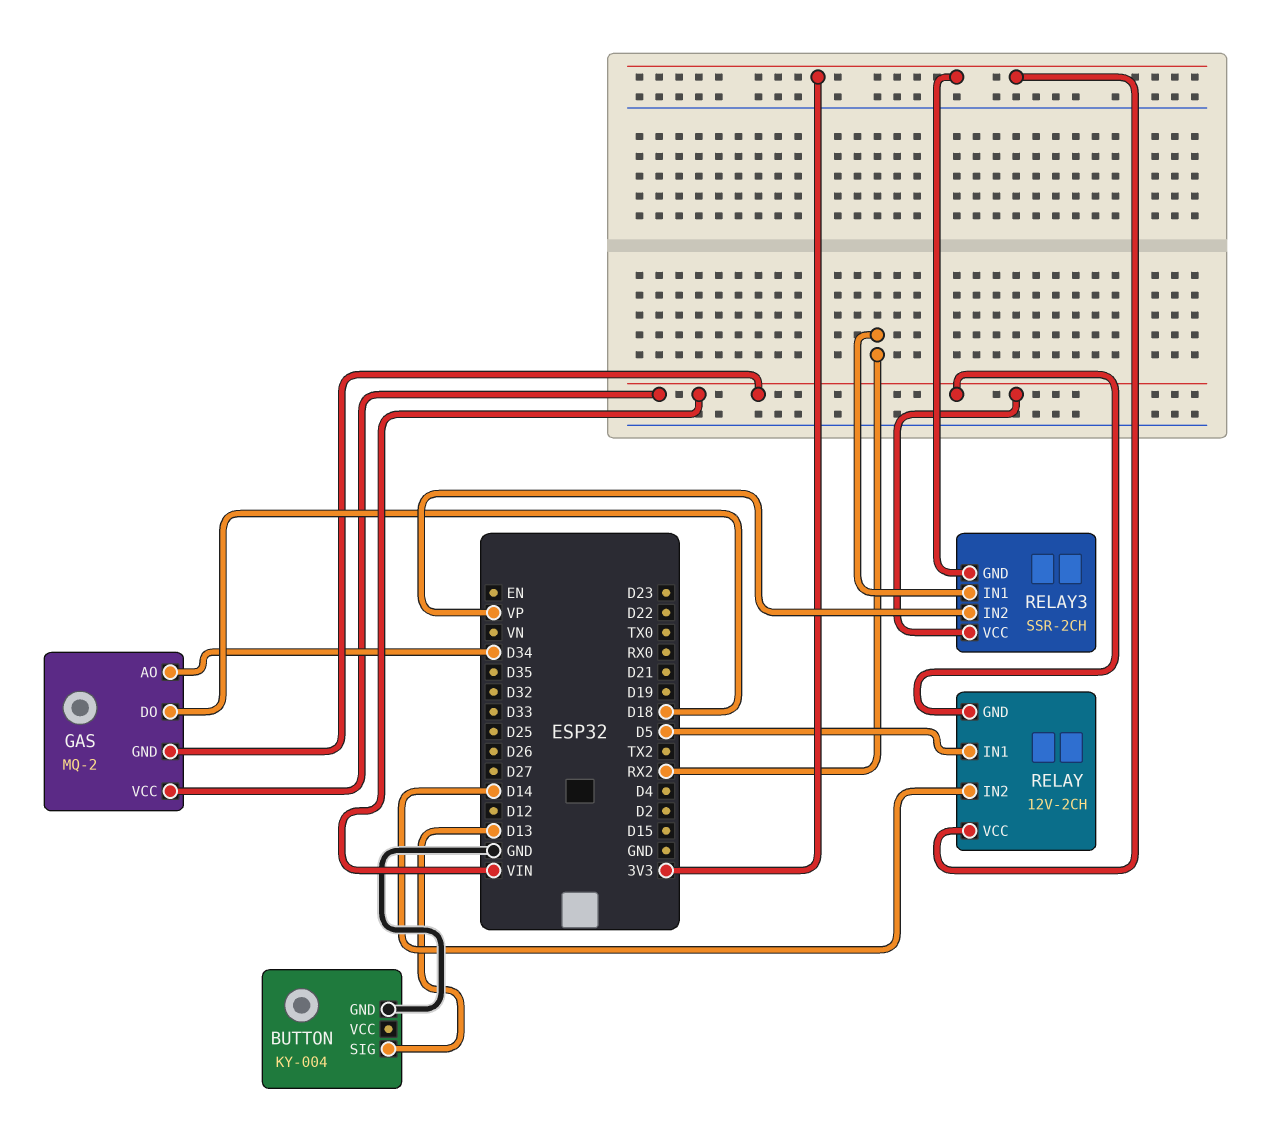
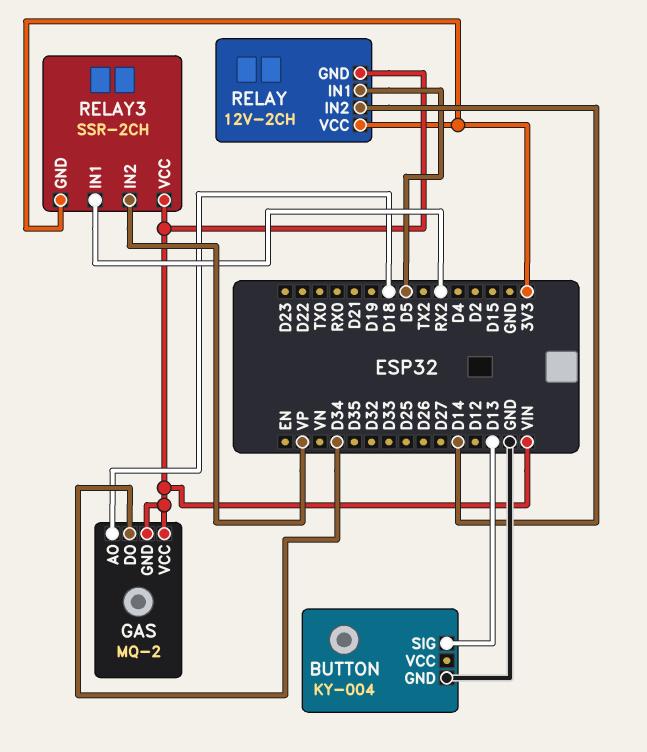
GAS pin AO: D34 -> D18
GAS pin DO: D18 -> D34

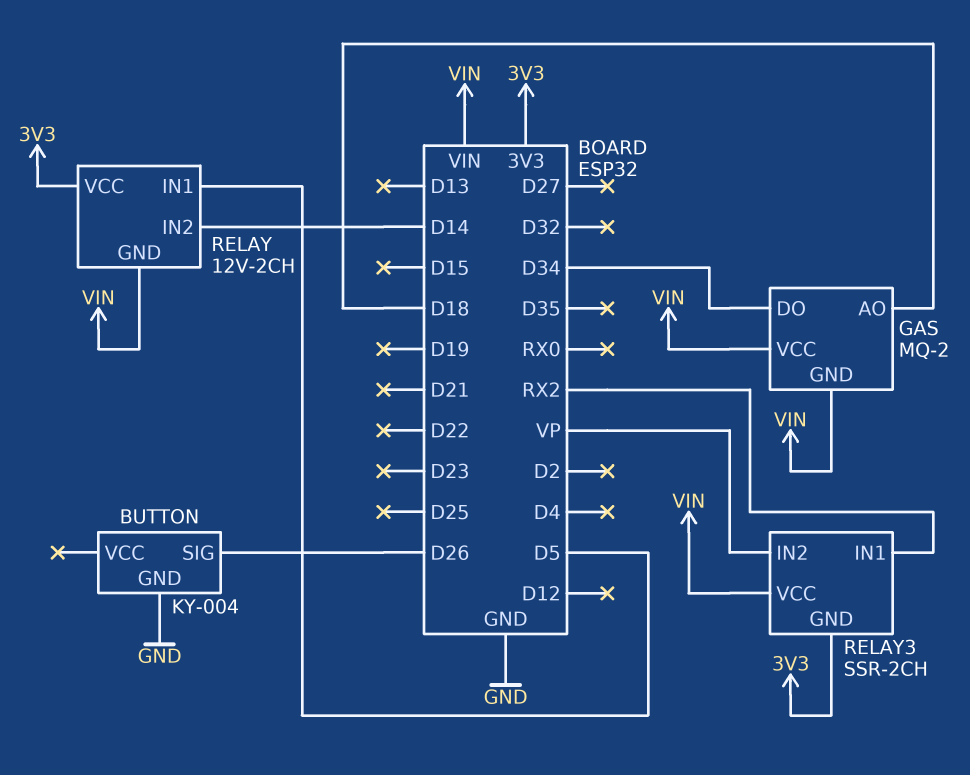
BUTTON pin SIG: D13 -> D26

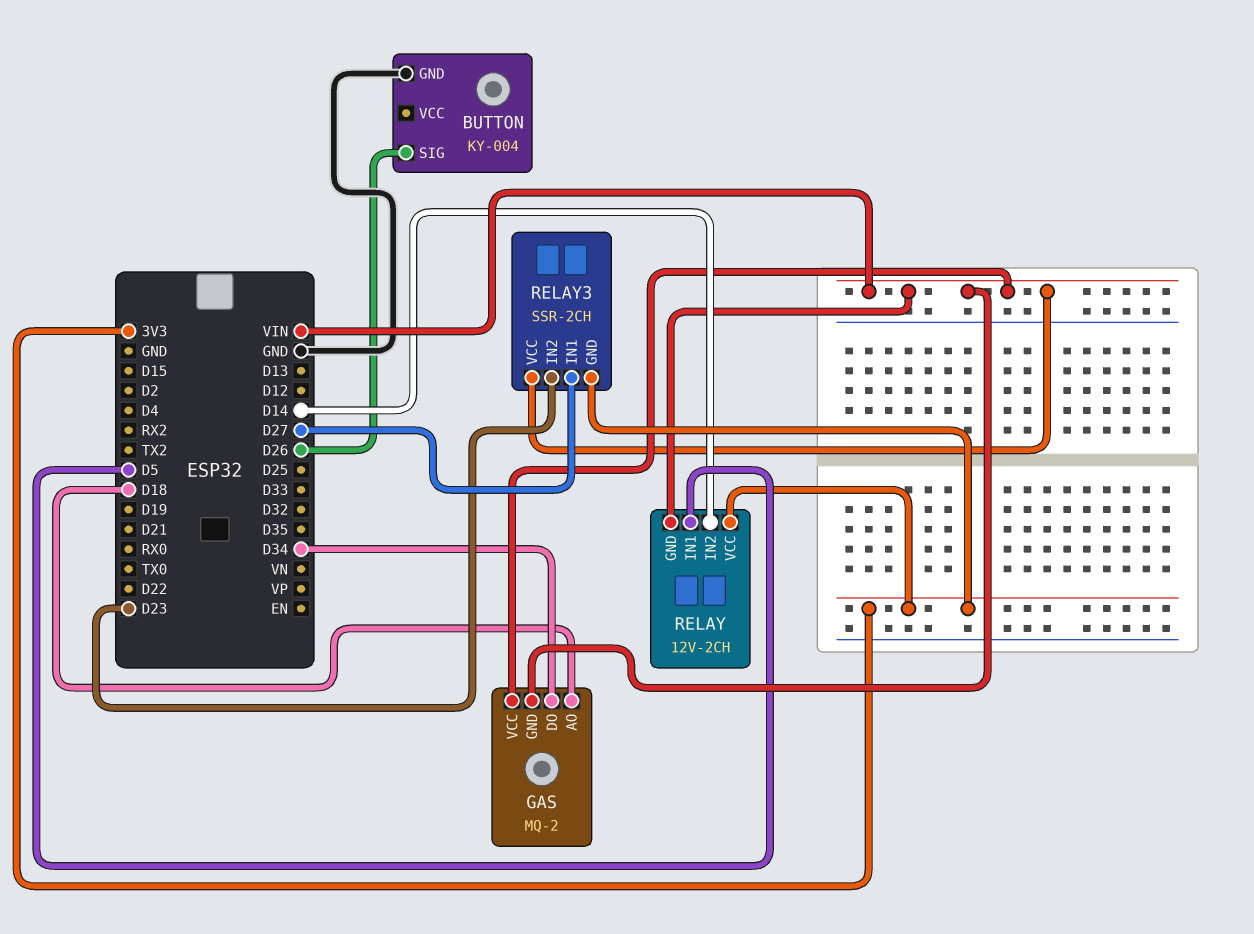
RELAY3 pin IN1: RX2 -> D27
RELAY3 pin IN2: VP -> D23

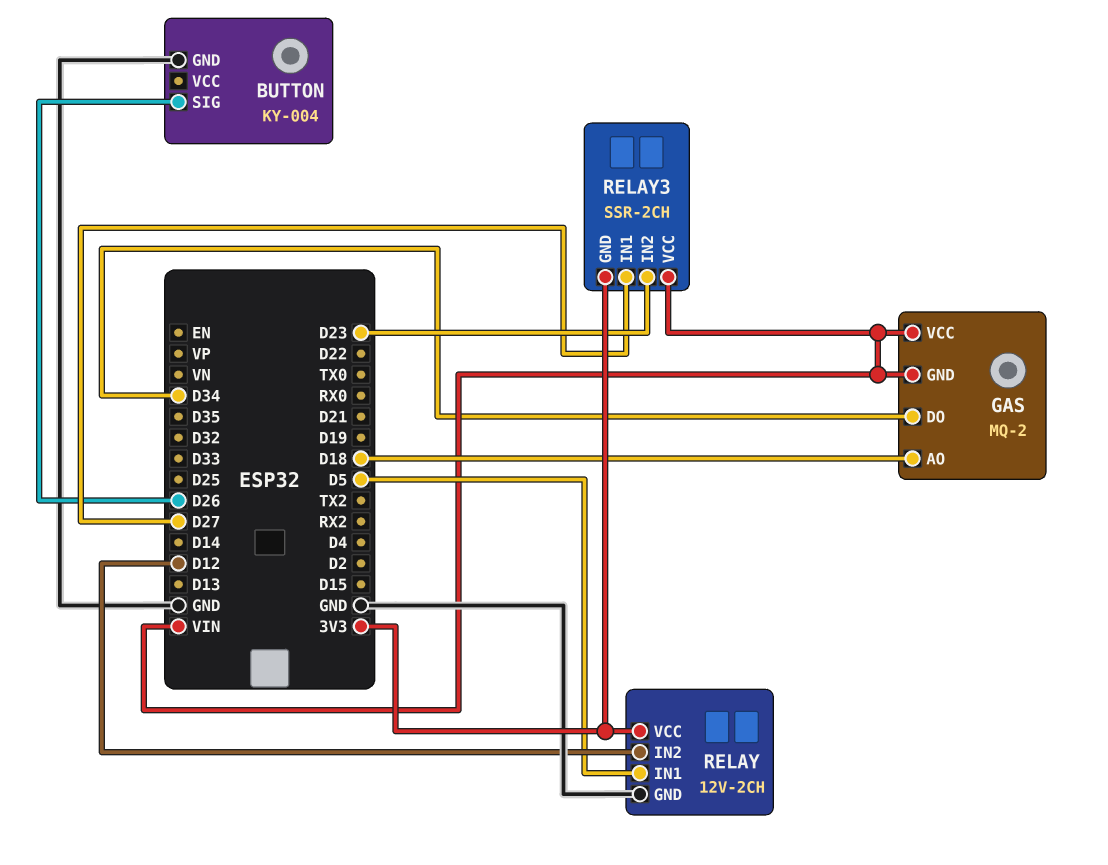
RELAY pin GND: VIN -> GND
RELAY pin IN2: D14 -> D12

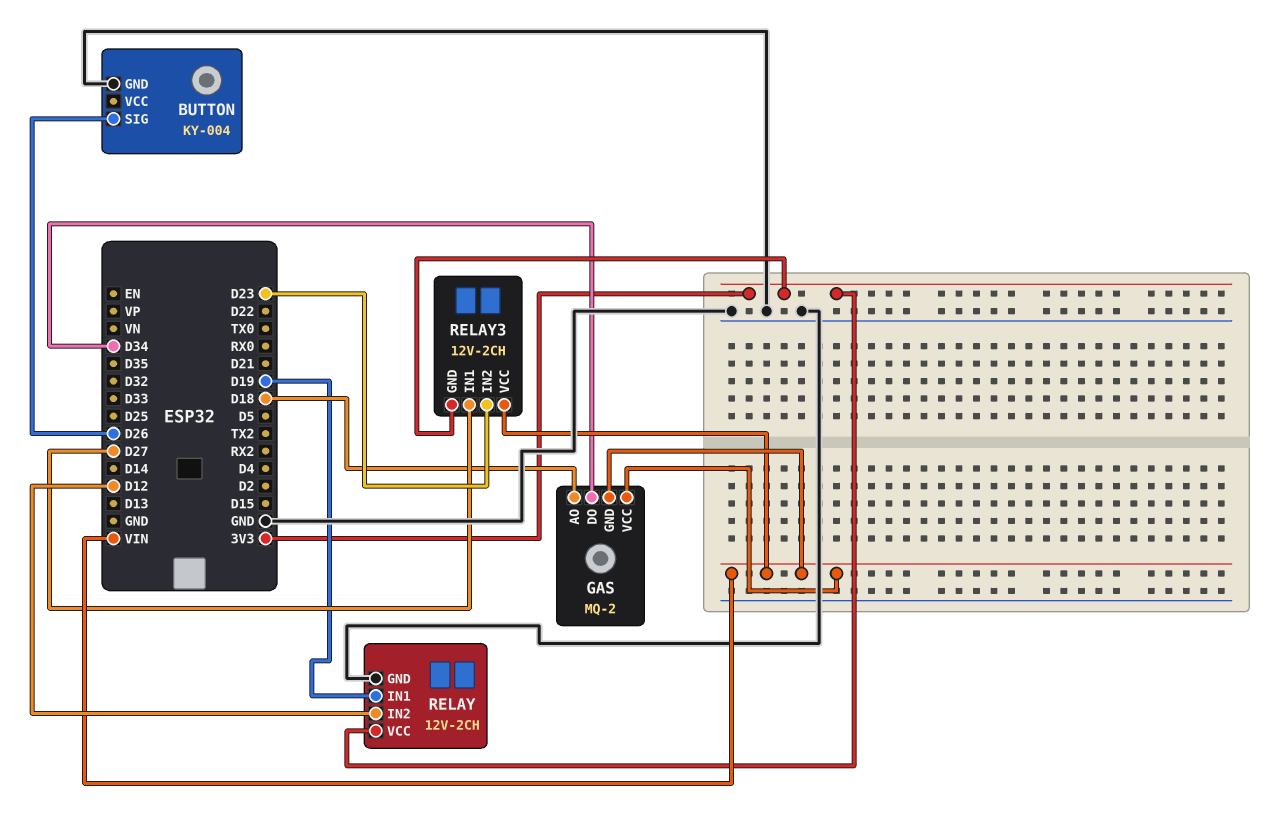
RELAY pin IN1: D5 -> D19
RELAY3: SSR-2CH -> 12V-2CH

